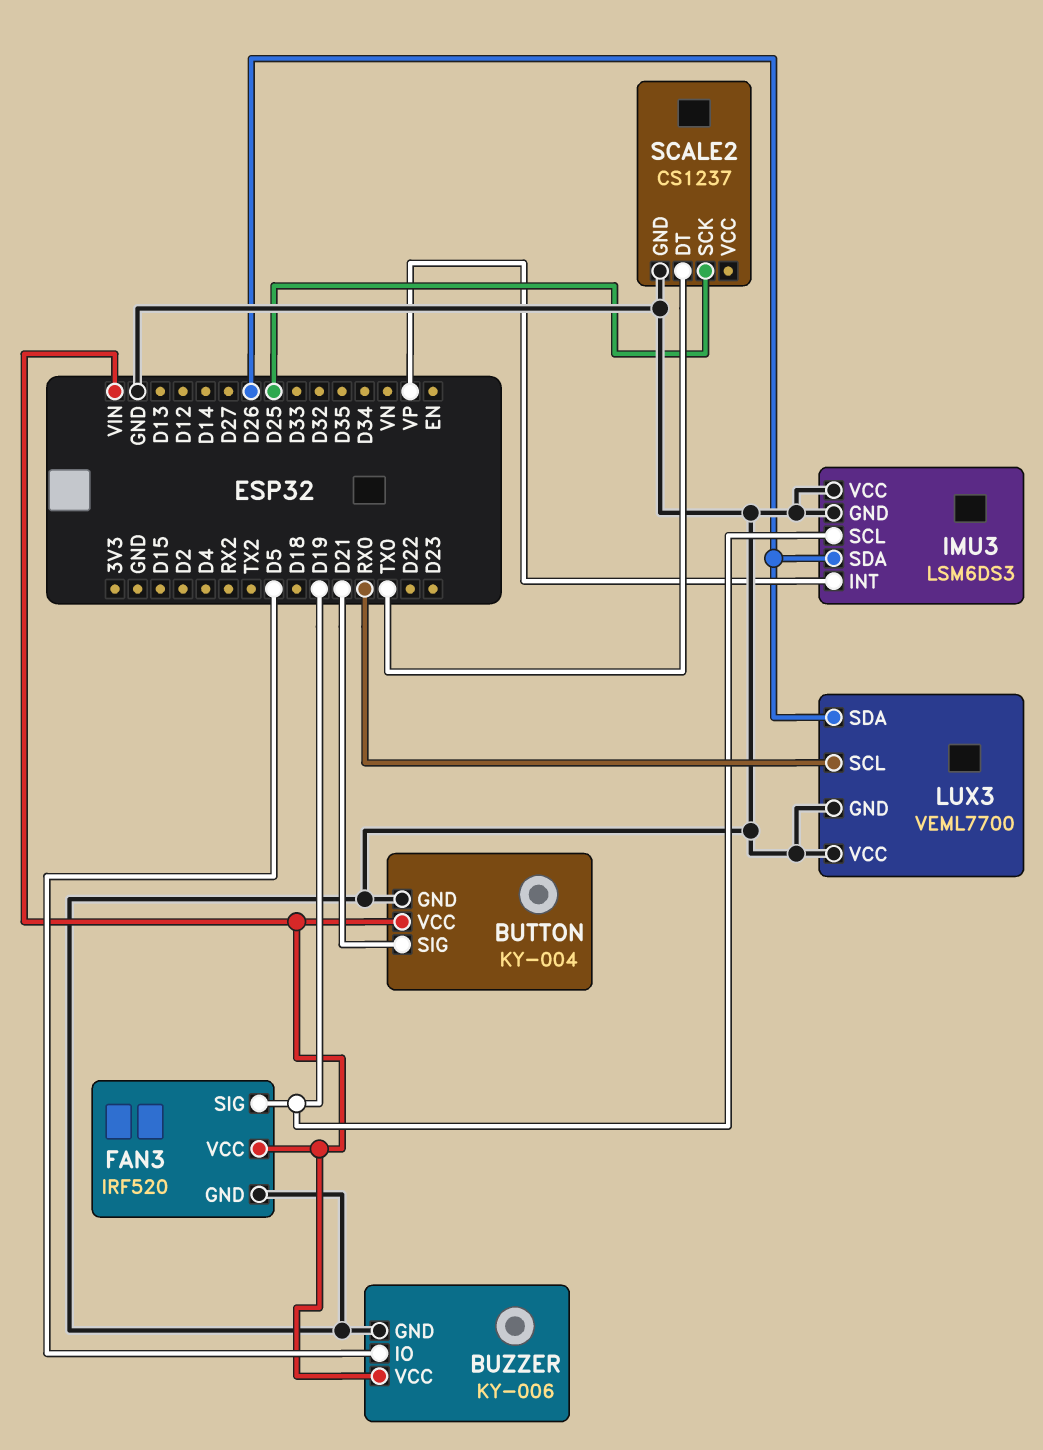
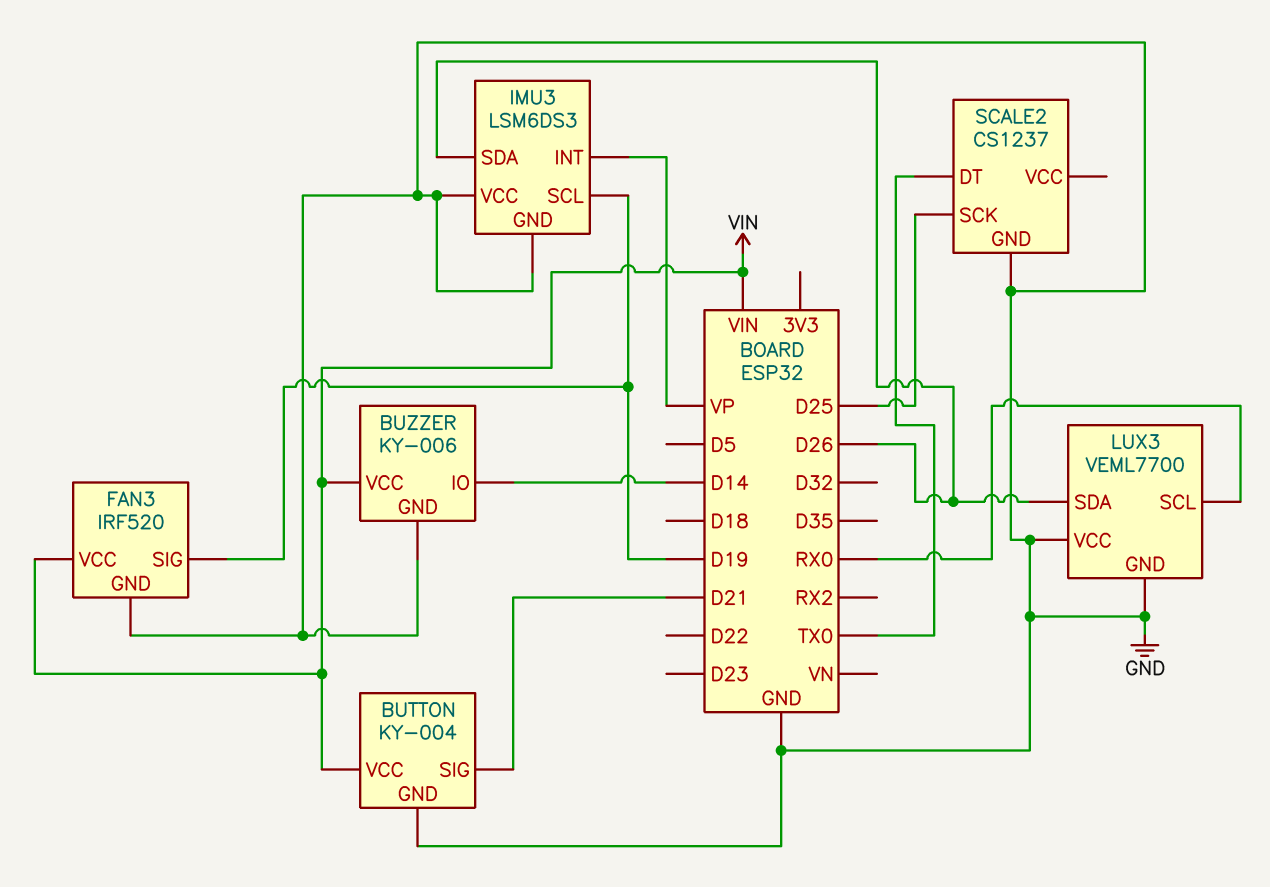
BUZZER pin IO: D5 -> D14

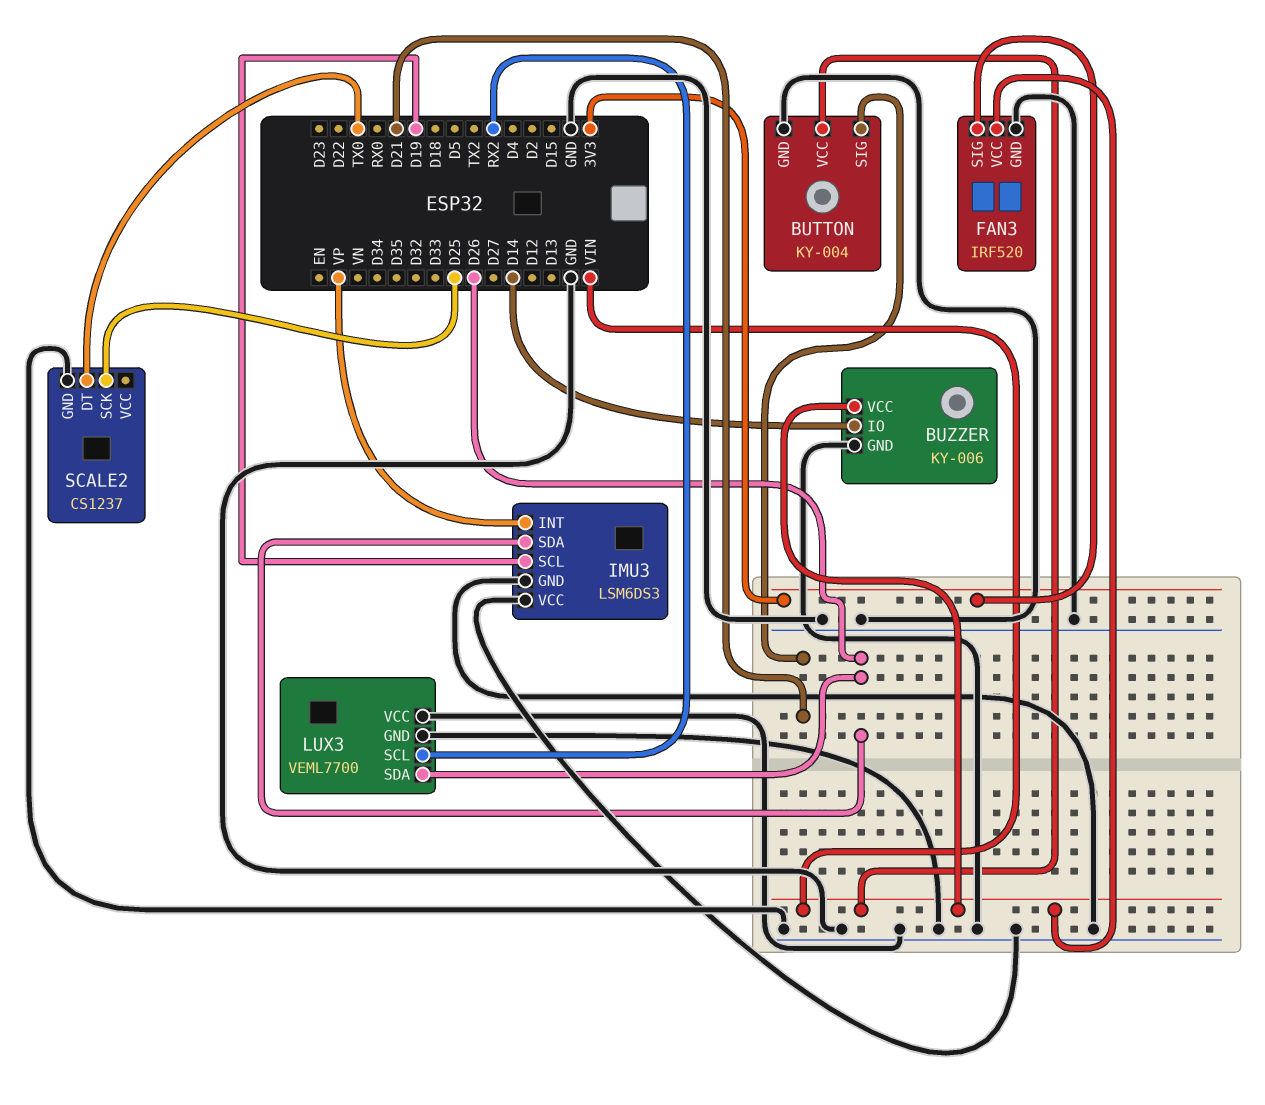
FAN3 pin SIG: D19 -> 3V3
LUX3 pin SCL: RX0 -> RX2

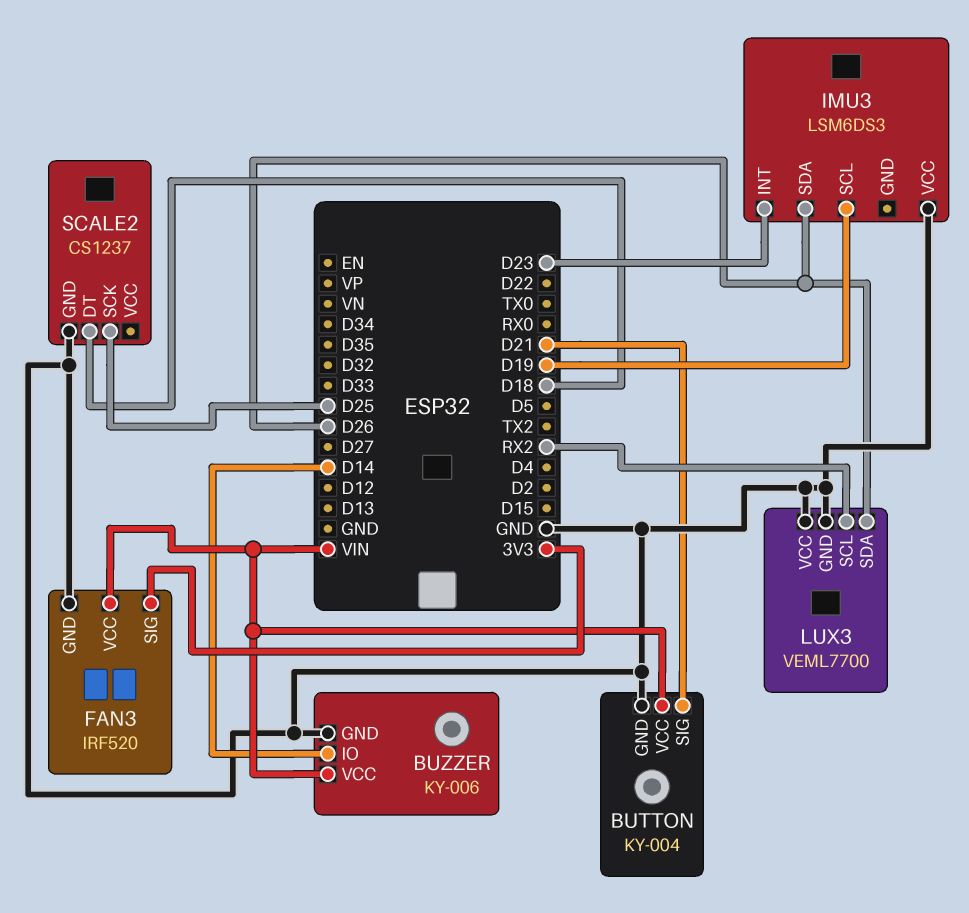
IMU3 pin GND: GND -> none
IMU3 pin INT: VP -> D23
SCALE2 pin DT: TX0 -> D18

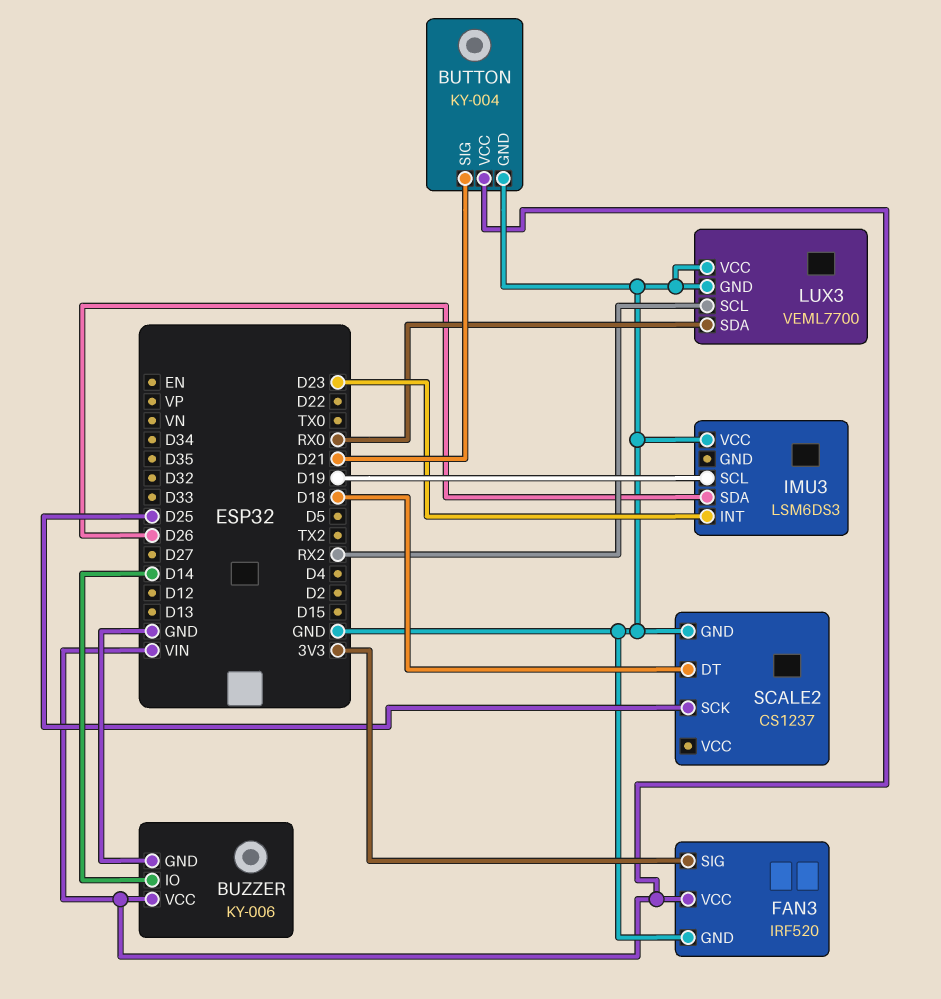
LUX3 pin SDA: D26 -> RX0

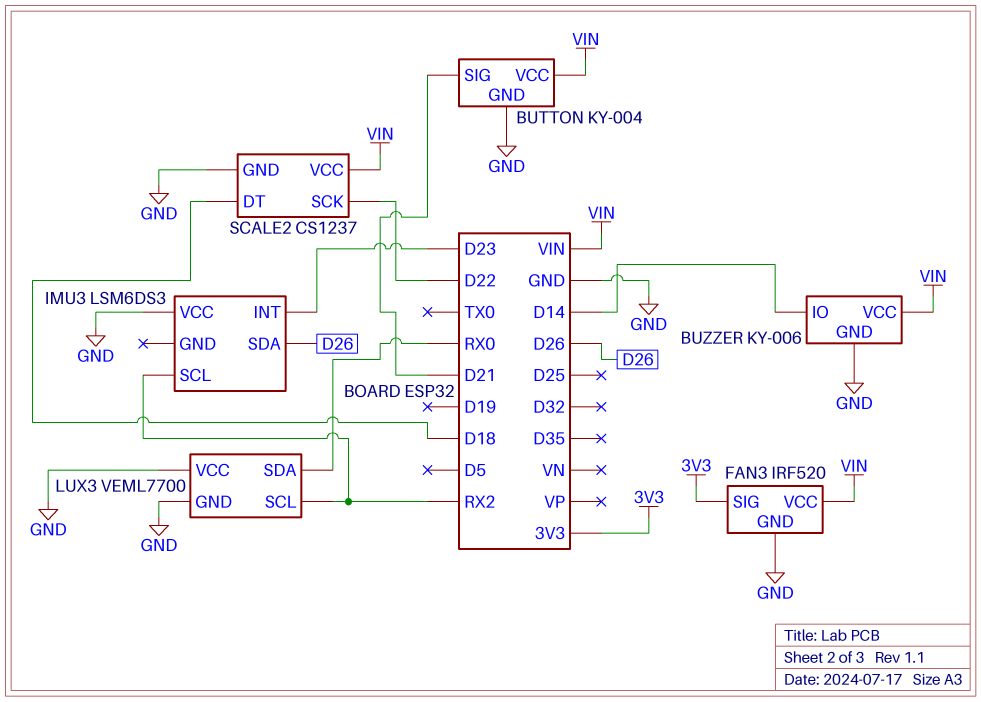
IMU3 pin SCL: D19 -> RX2
SCALE2 pin SCK: D25 -> D22
SCALE2 pin VCC: none -> VIN

